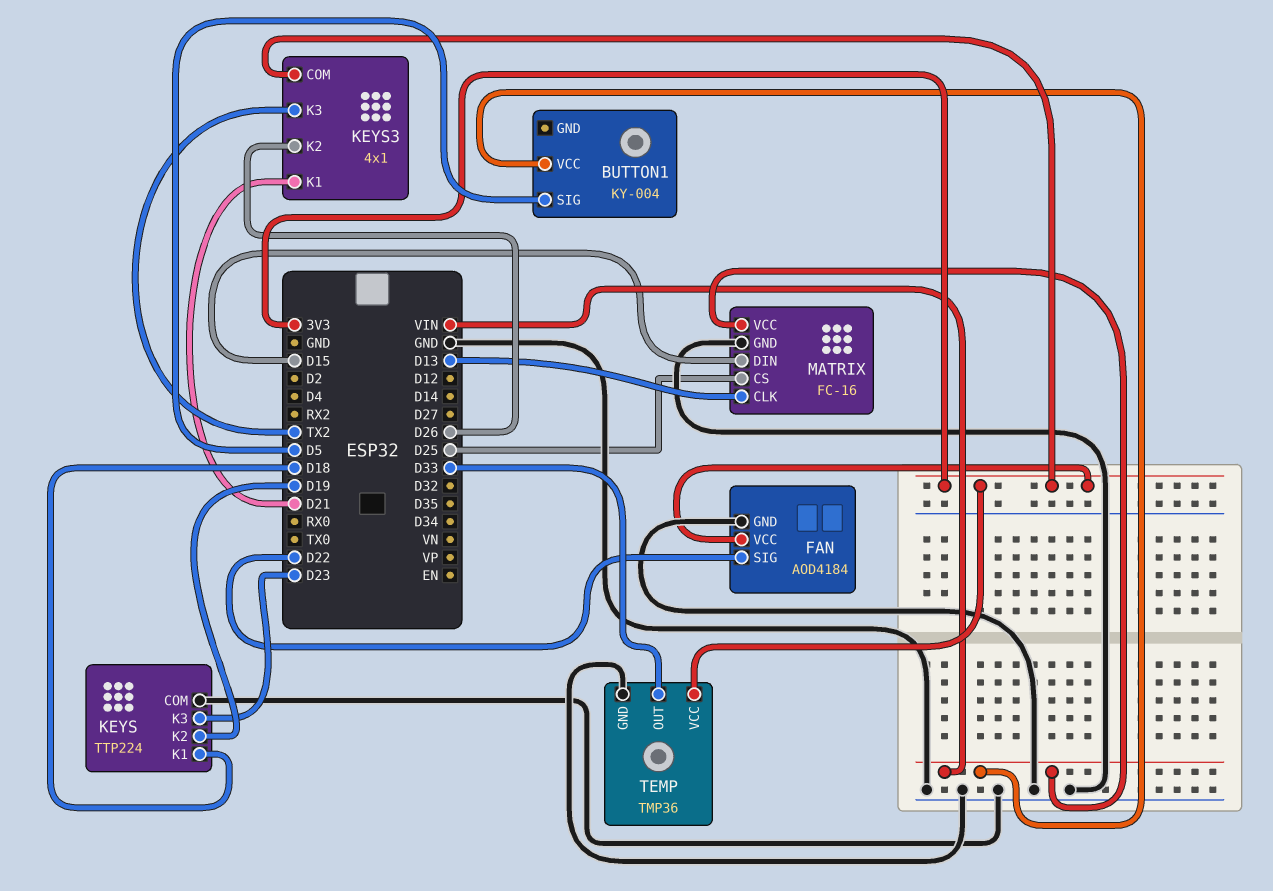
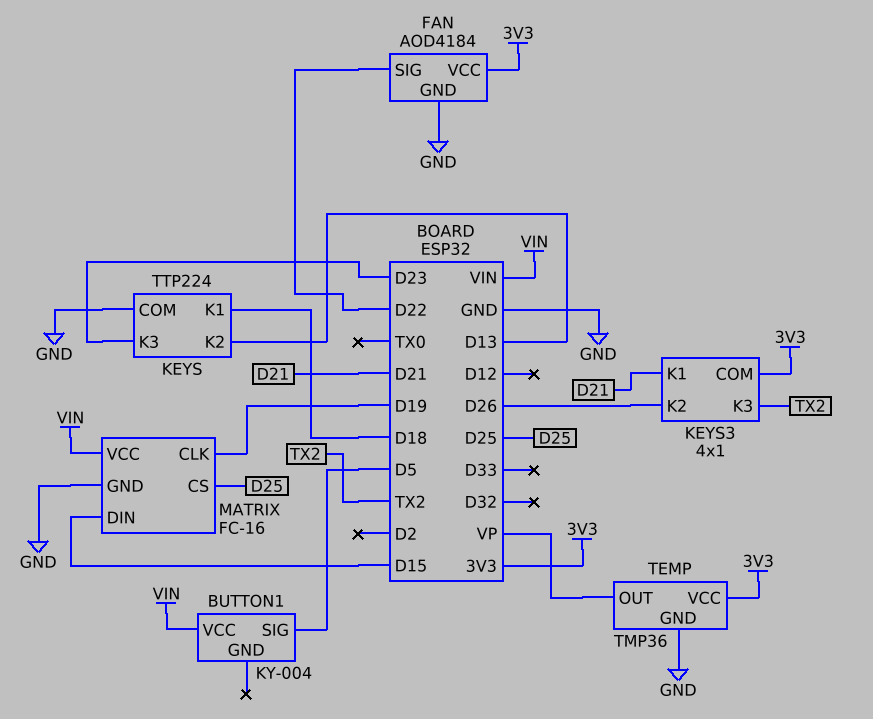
KEYS pin K2: D19 -> D13
MATRIX pin CLK: D13 -> D19
TEMP pin OUT: D33 -> VP

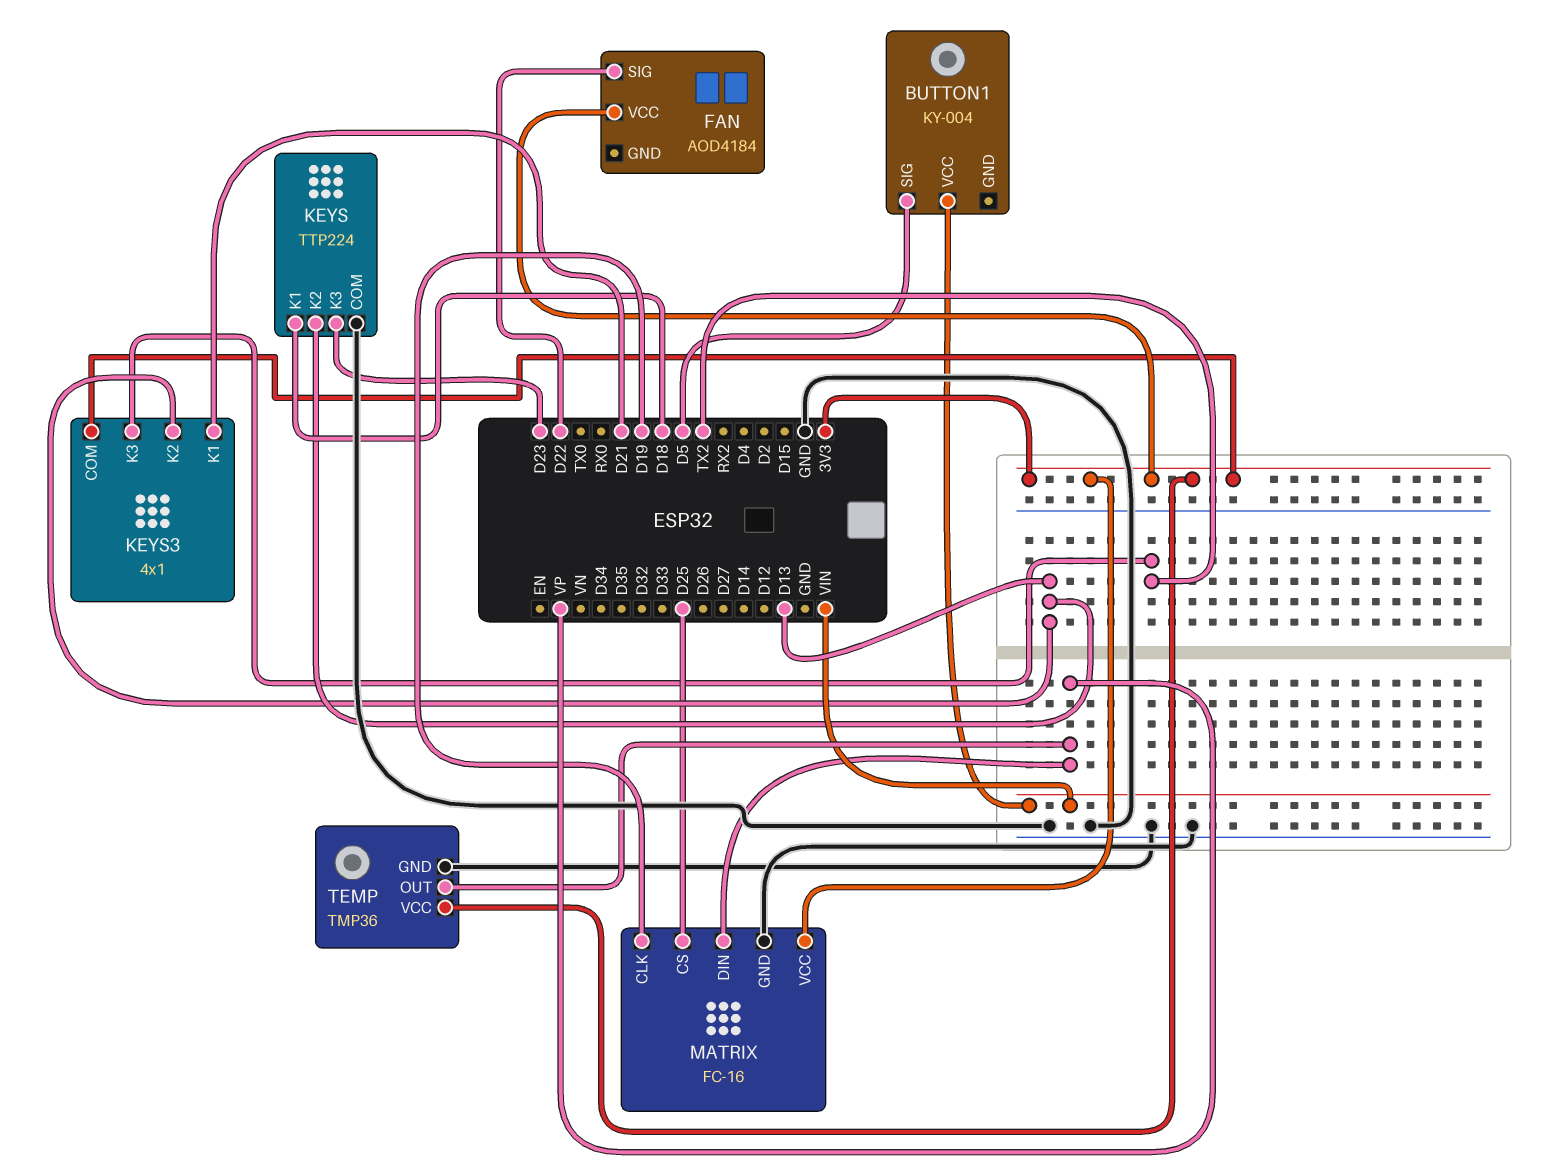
FAN pin GND: GND -> none
KEYS3 pin K2: D26 -> D13
MATRIX pin DIN: D15 -> VP
MATRIX pin VCC: VIN -> 3V3

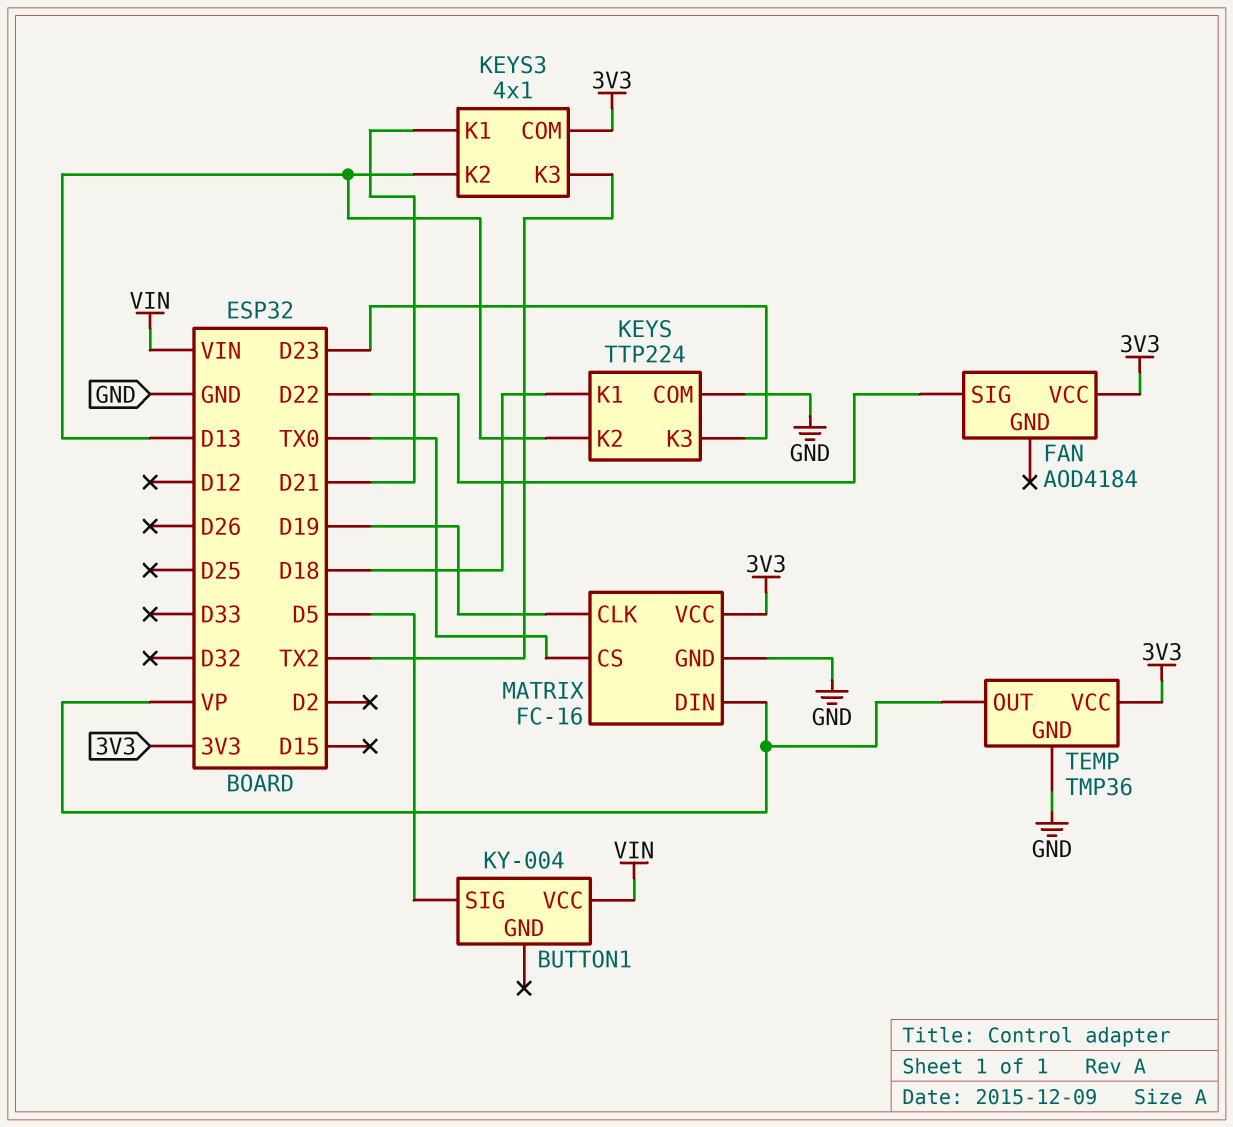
MATRIX pin CS: D25 -> TX0

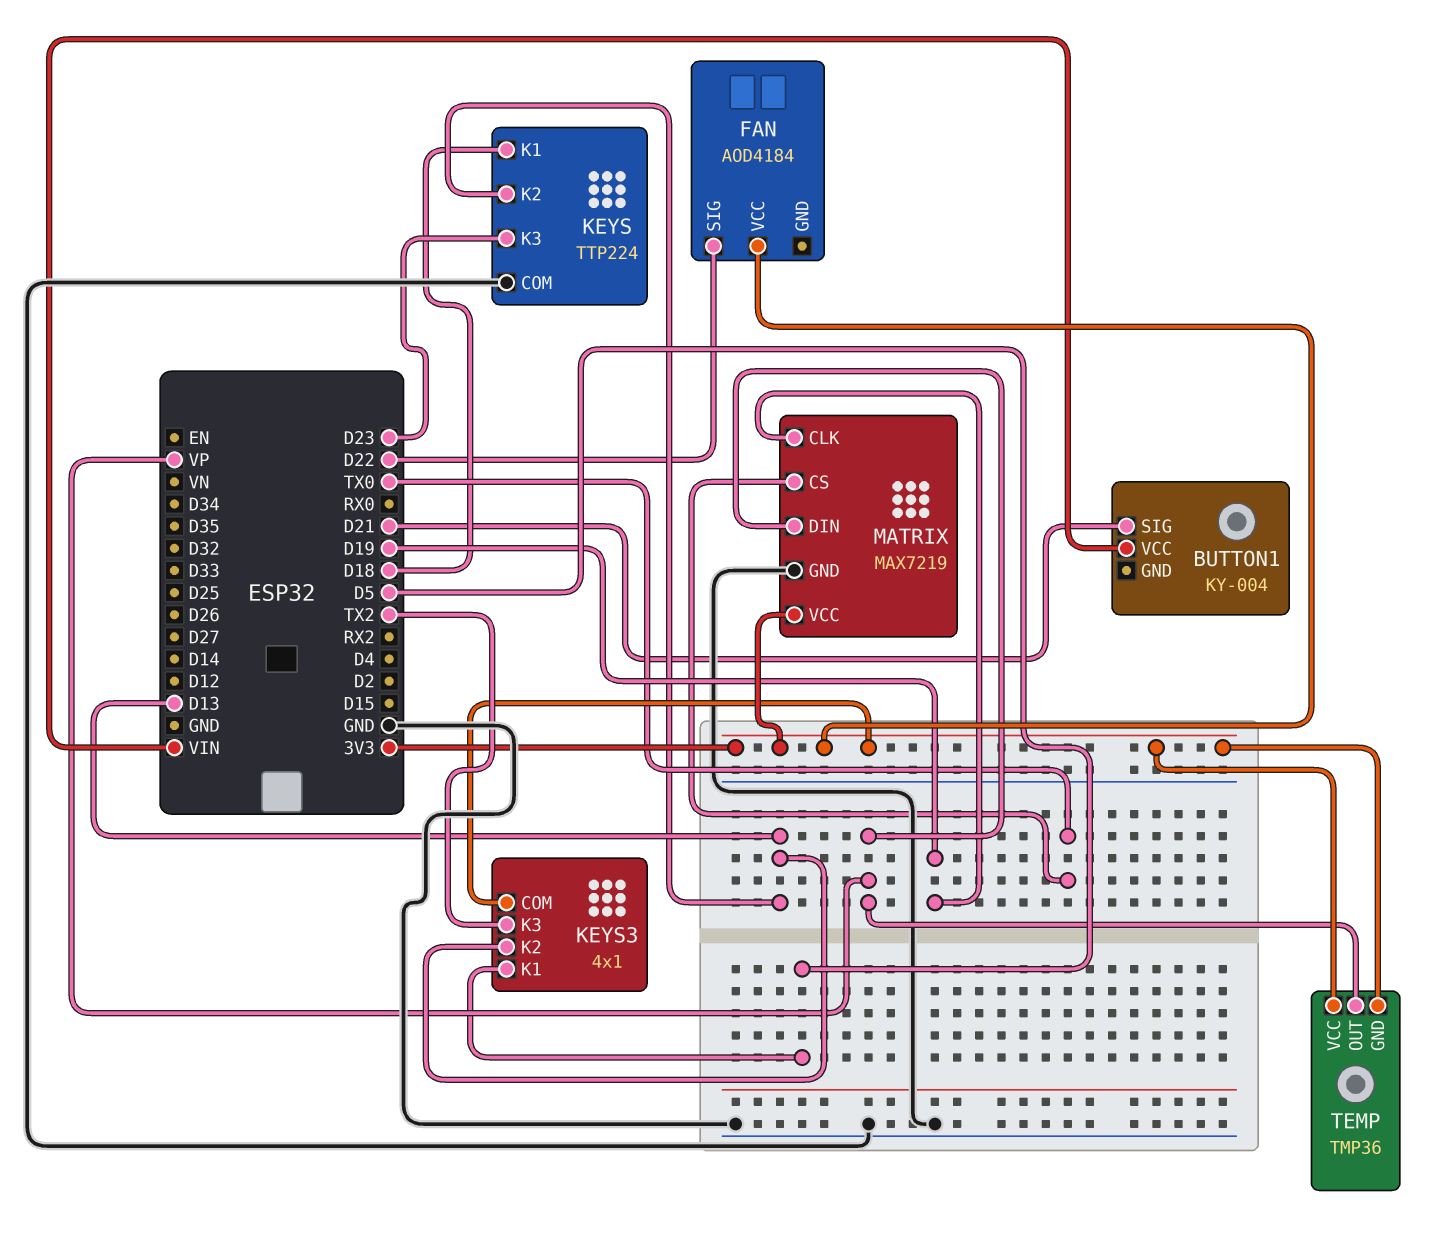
BUTTON1 pin SIG: D5 -> D21
KEYS3 pin K1: D21 -> D5
MATRIX: FC-16 -> MAX7219
TEMP pin GND: GND -> 3V3

